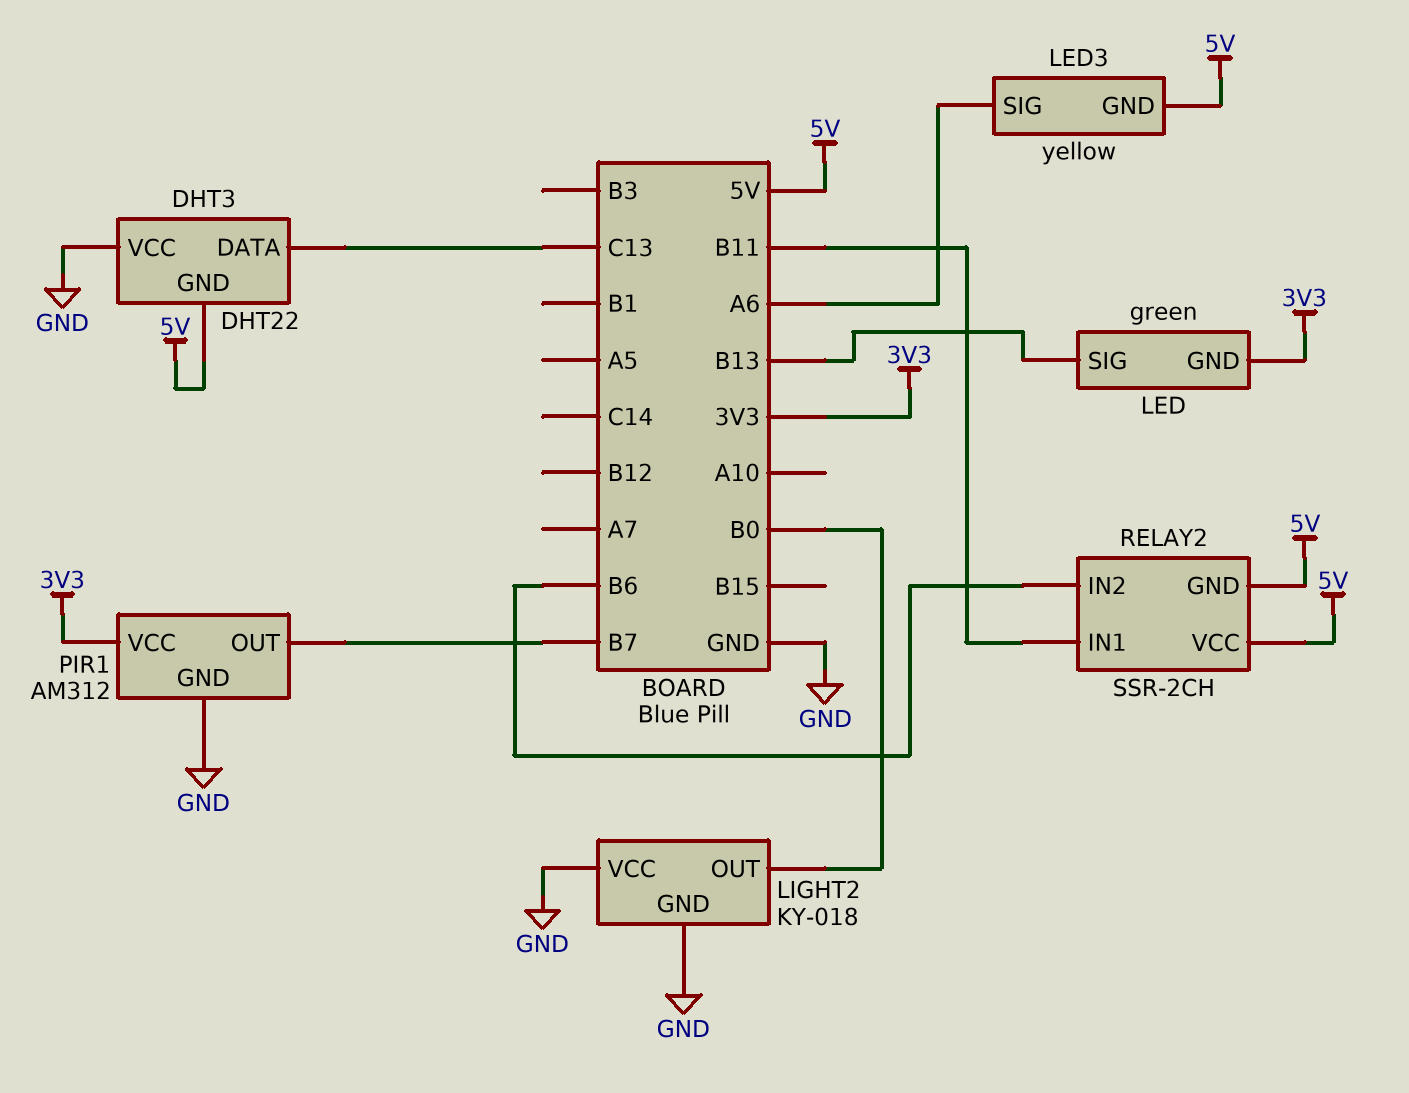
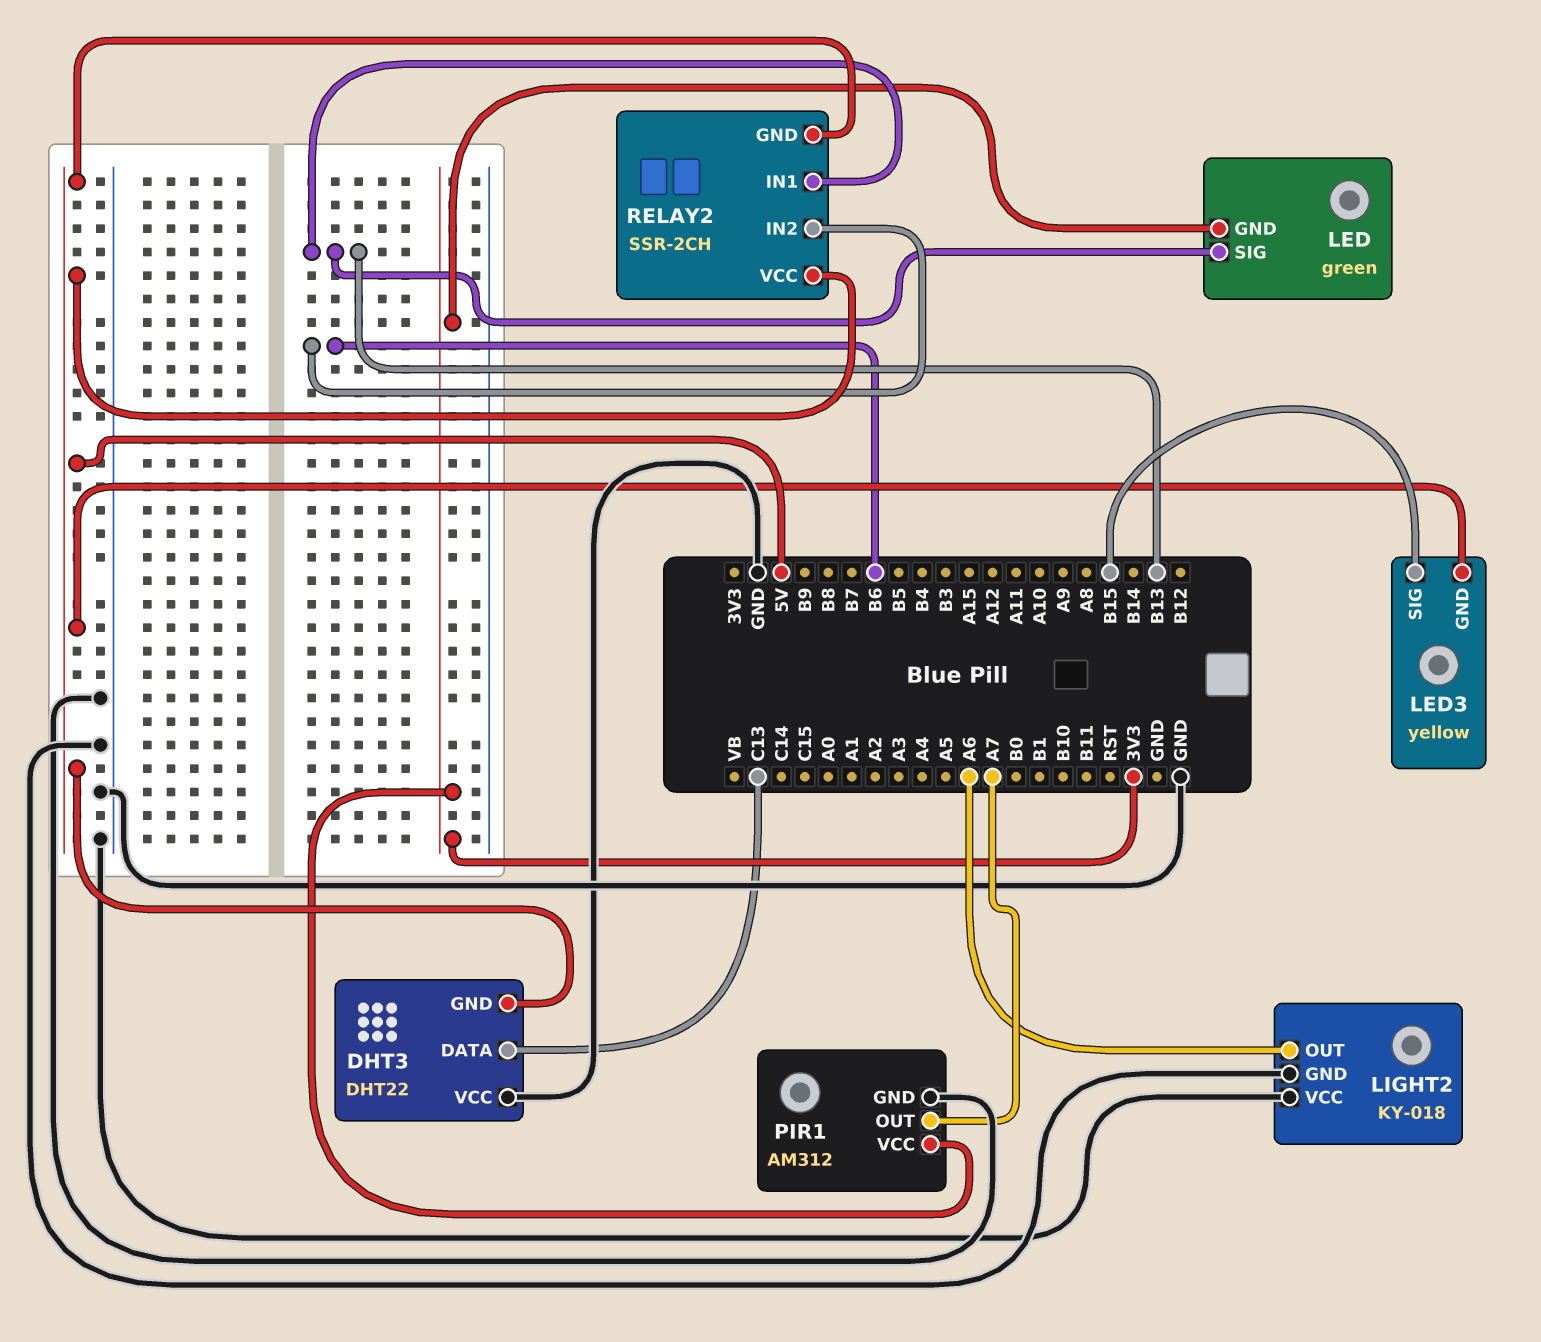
LED3 pin SIG: A6 -> B15
LIGHT2 pin OUT: B0 -> A6
PIR1 pin OUT: B7 -> A7
RELAY2 pin IN1: B11 -> B13

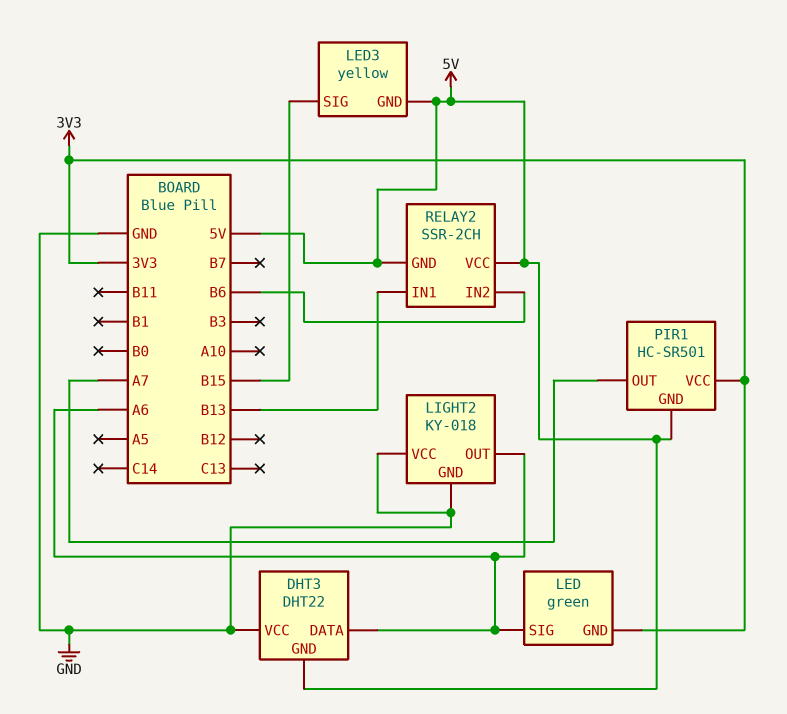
DHT3 pin DATA: C13 -> A6
LED pin SIG: B13 -> A6
PIR1: AM312 -> HC-SR501
PIR1 pin GND: GND -> 5V

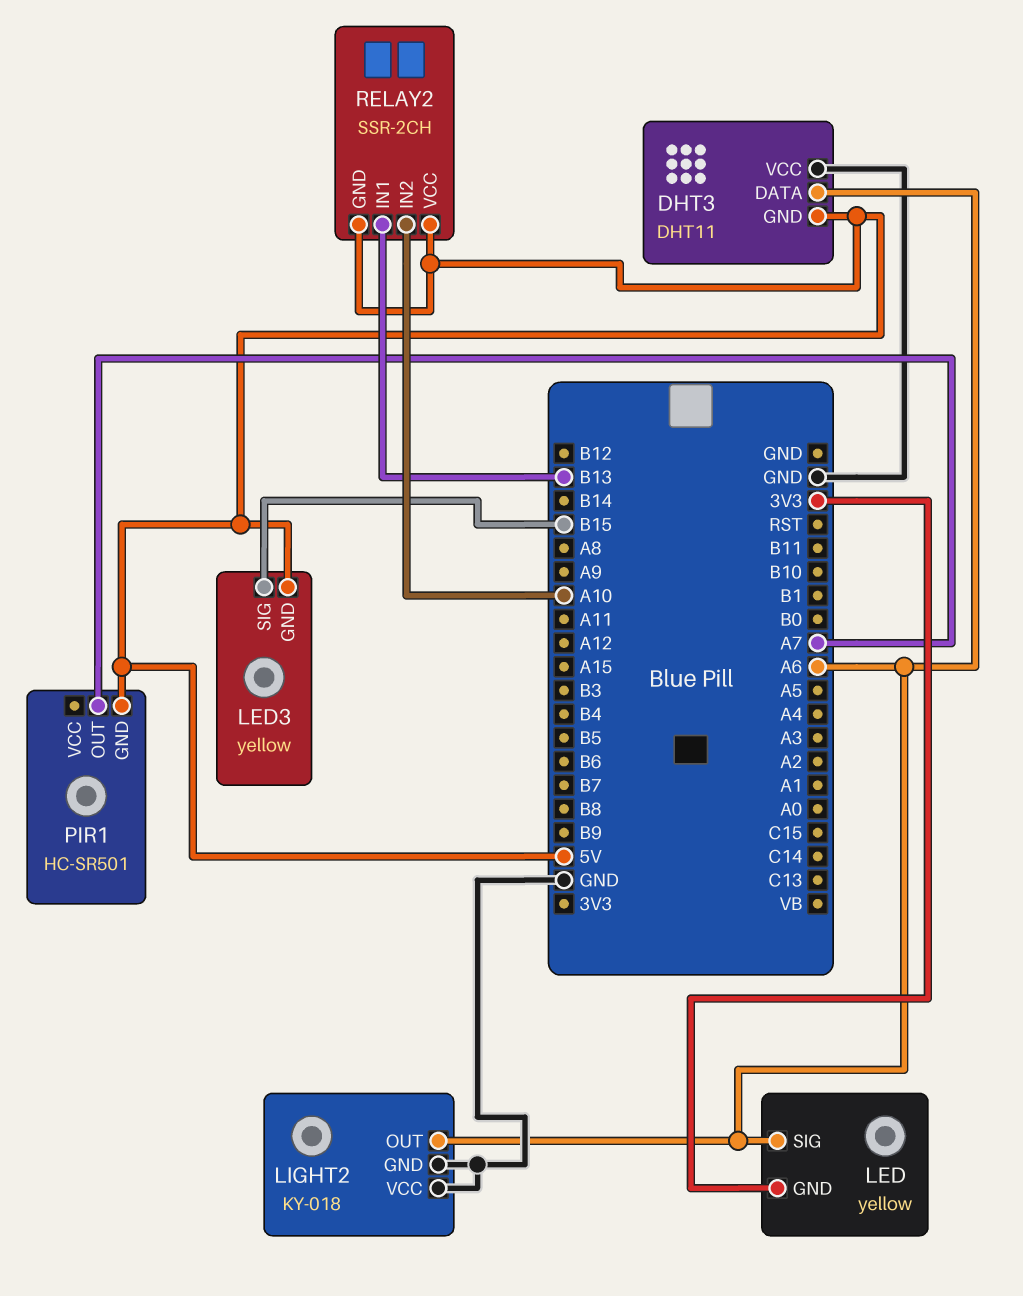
DHT3: DHT22 -> DHT11
LED: green -> yellow
PIR1 pin VCC: 3V3 -> none
RELAY2 pin IN2: B6 -> A10

